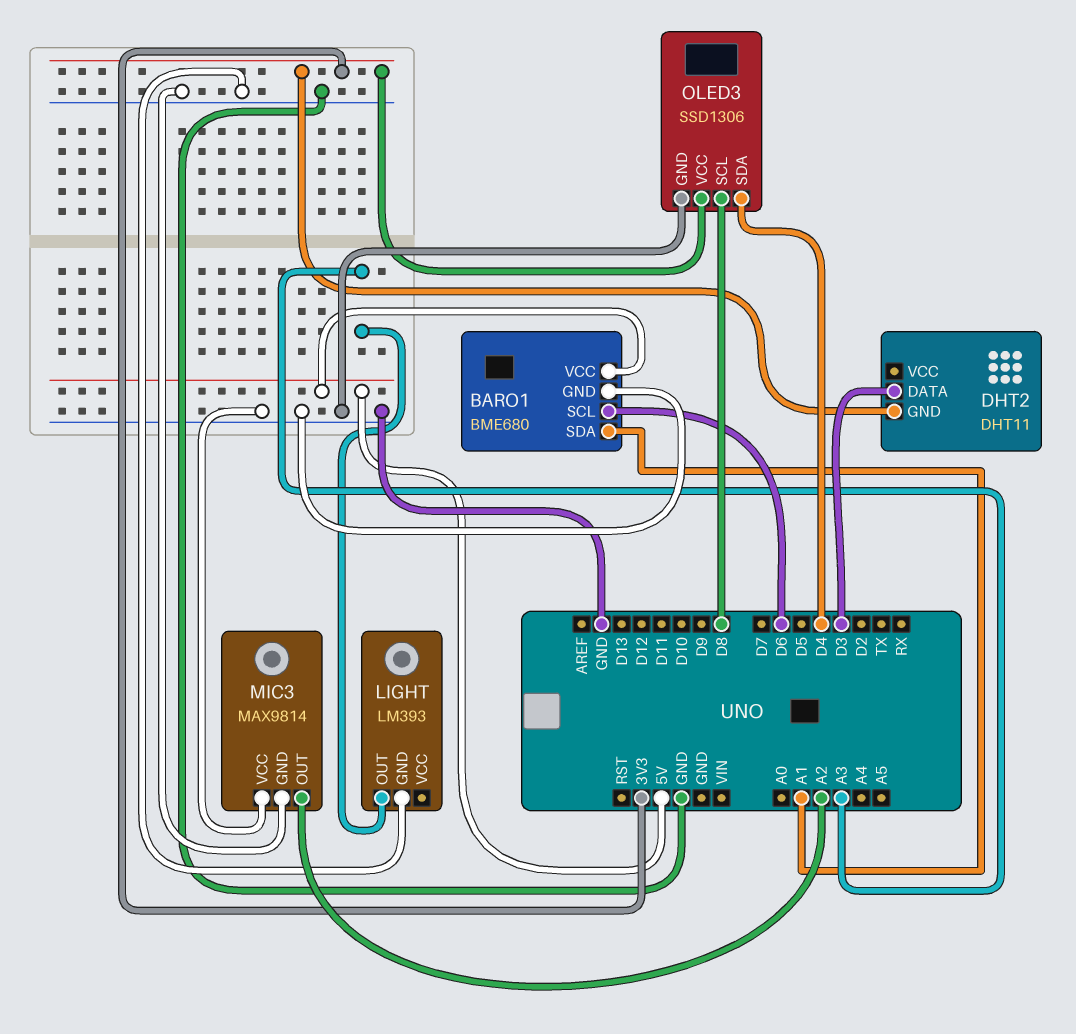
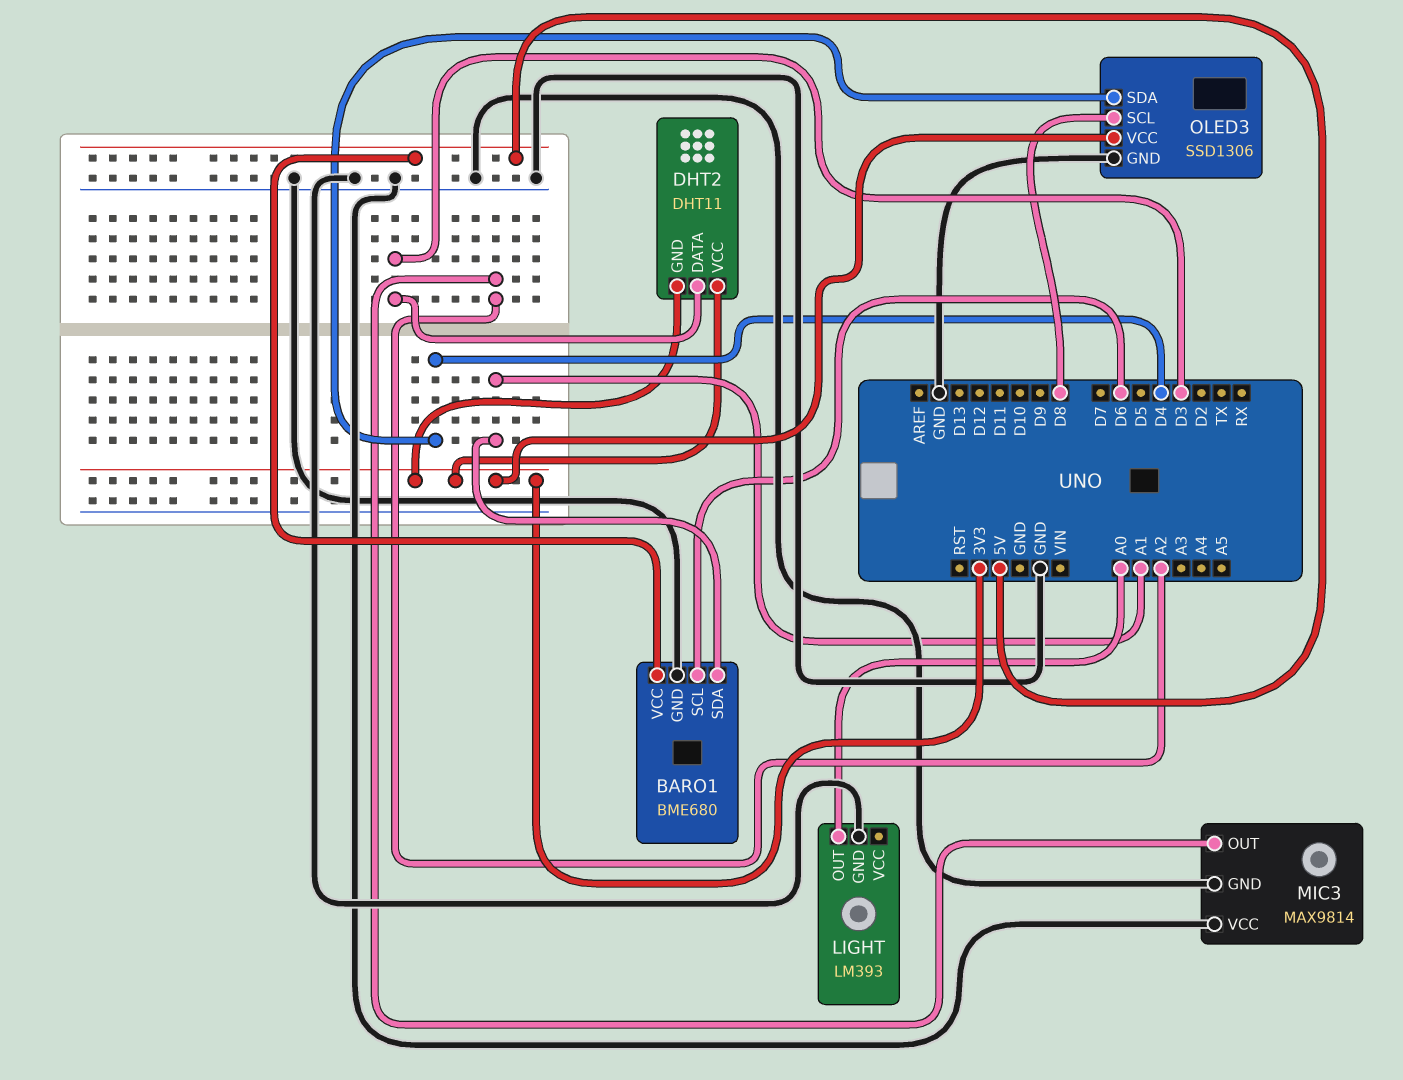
DHT2 pin VCC: none -> 3V3
LIGHT pin OUT: A3 -> A0

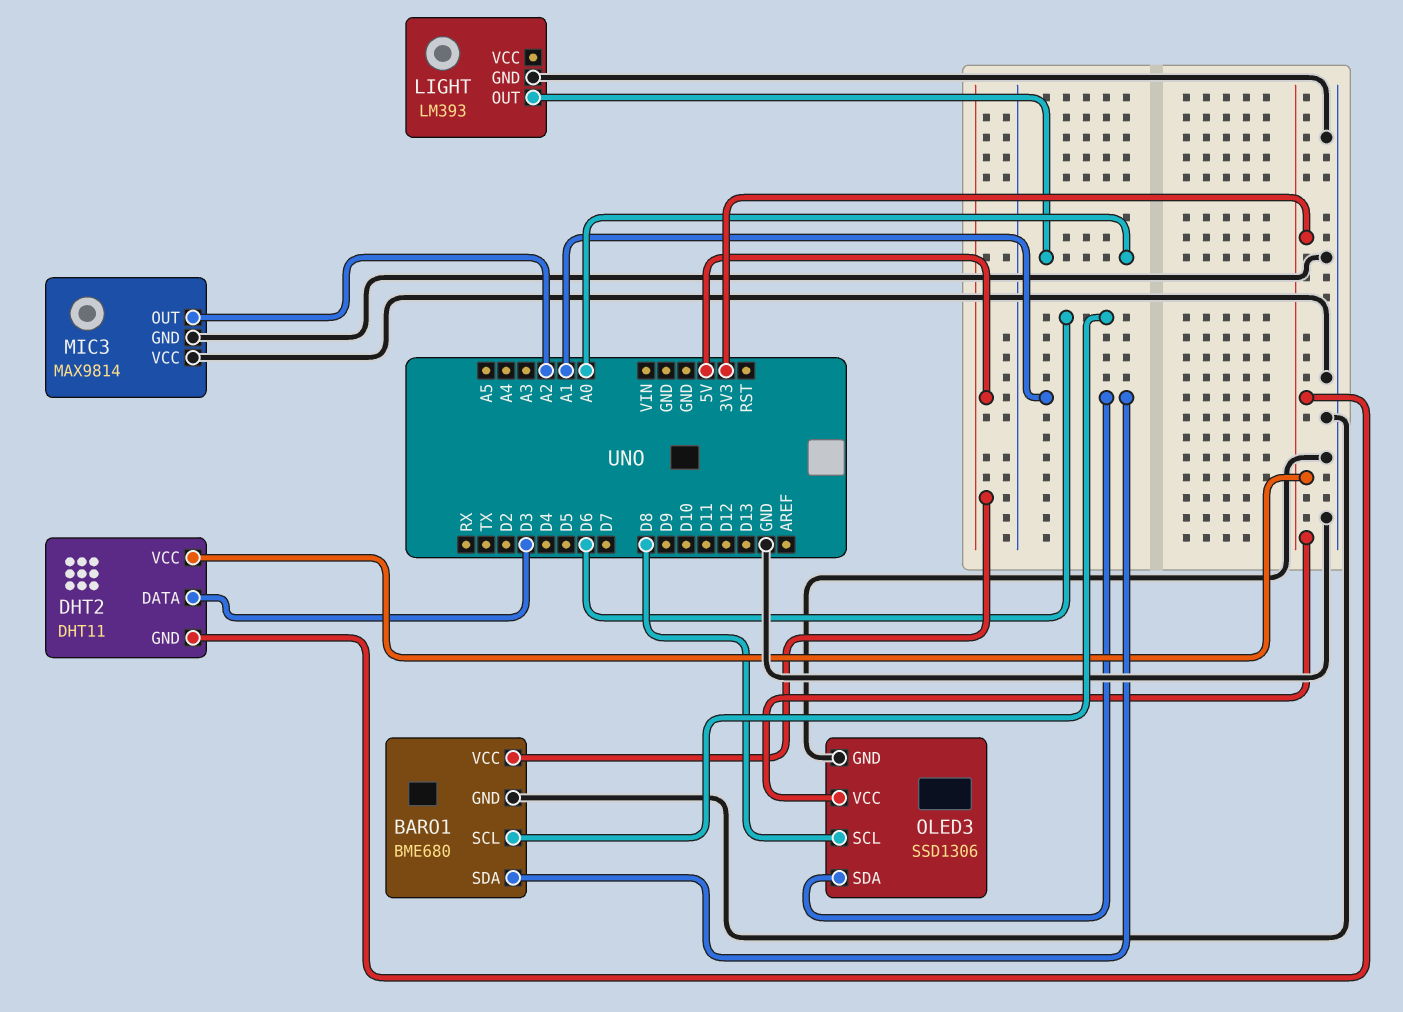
OLED3 pin SDA: D4 -> A1

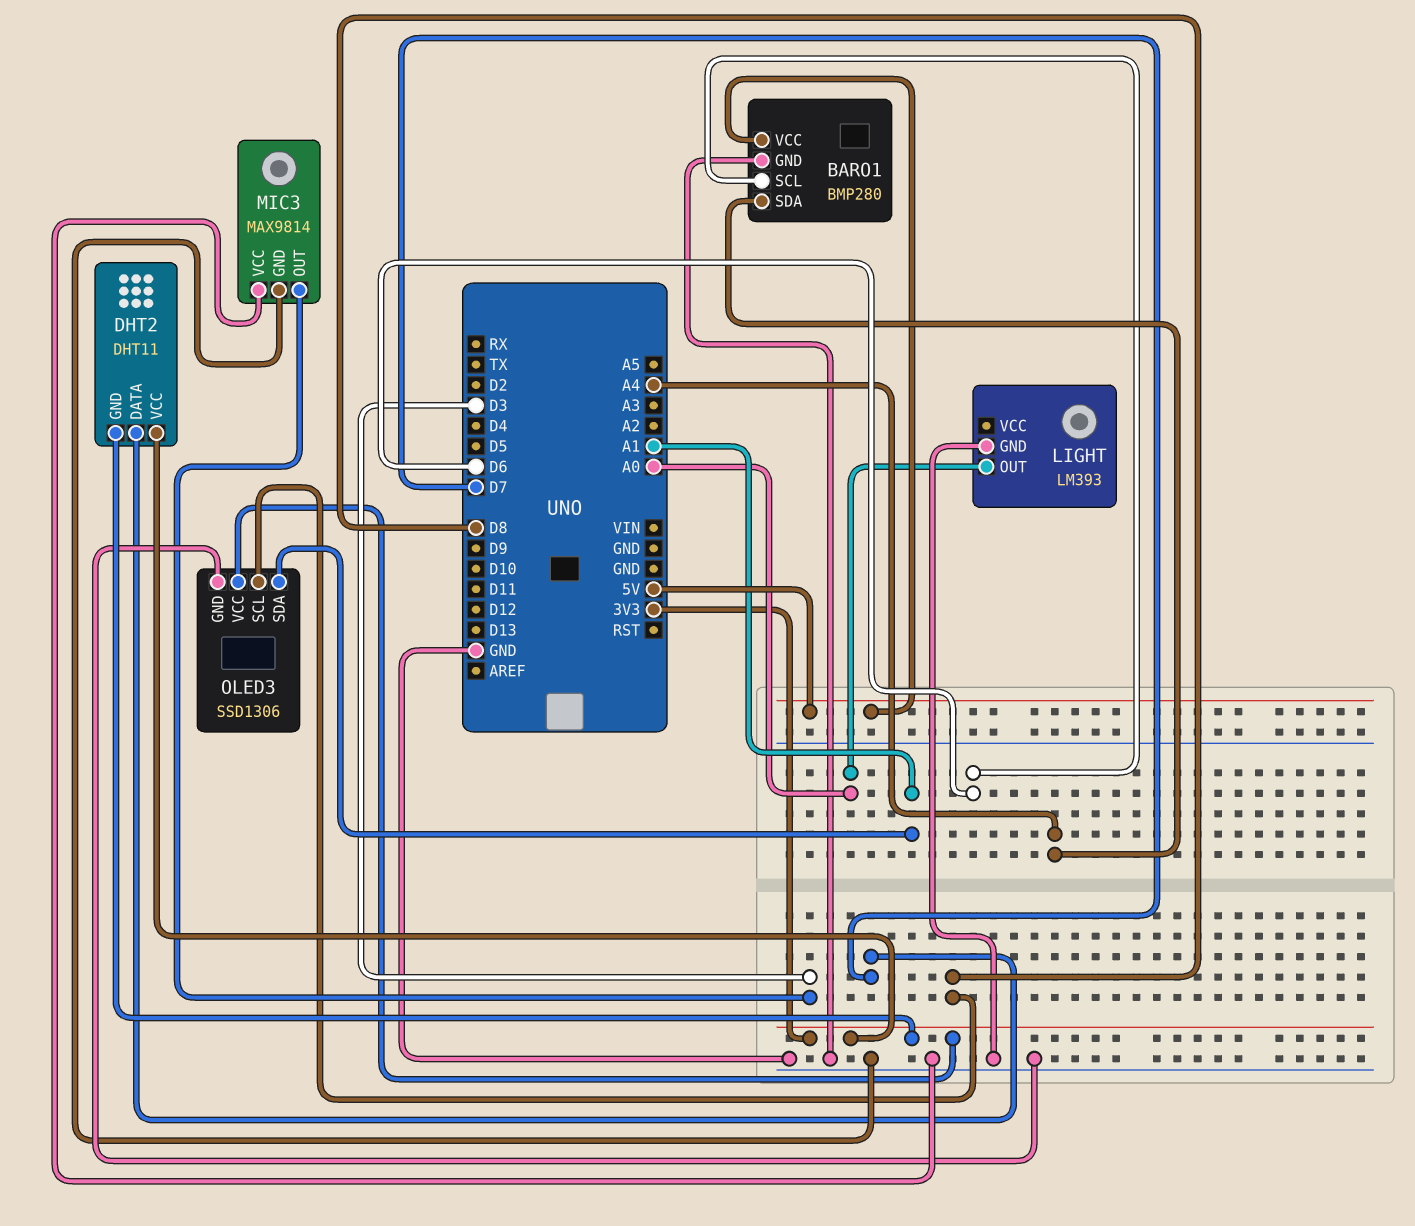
BARO1: BME680 -> BMP280
BARO1 pin SDA: A1 -> A4
DHT2 pin DATA: D3 -> D7
MIC3 pin OUT: A2 -> D3

